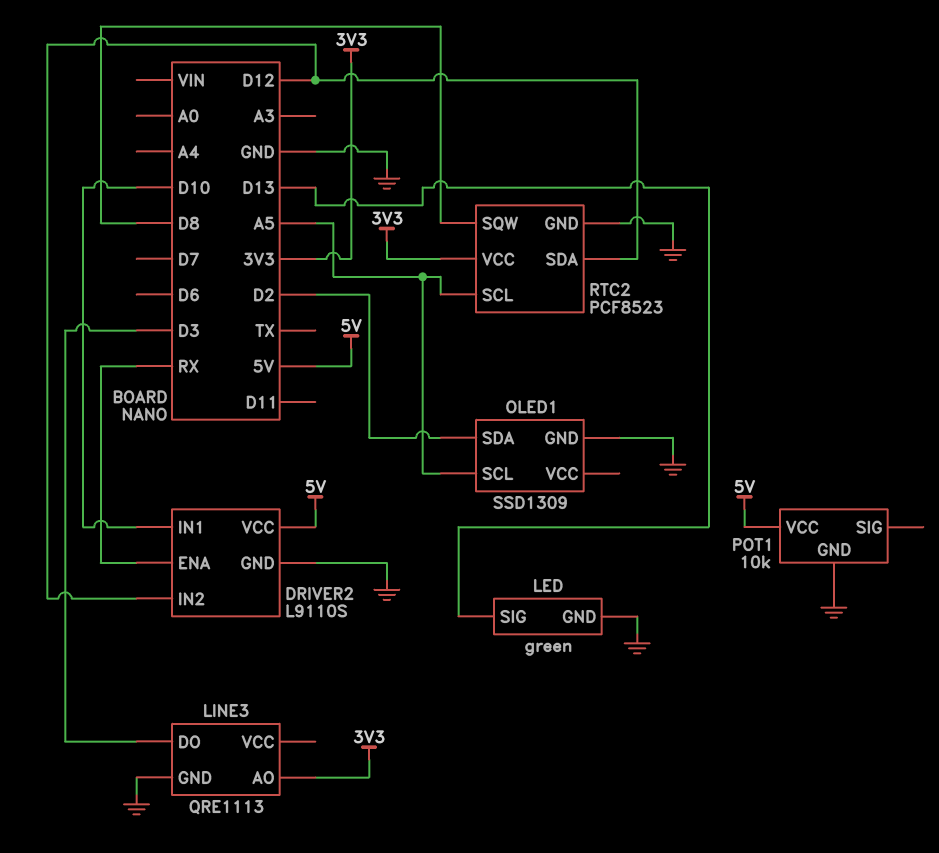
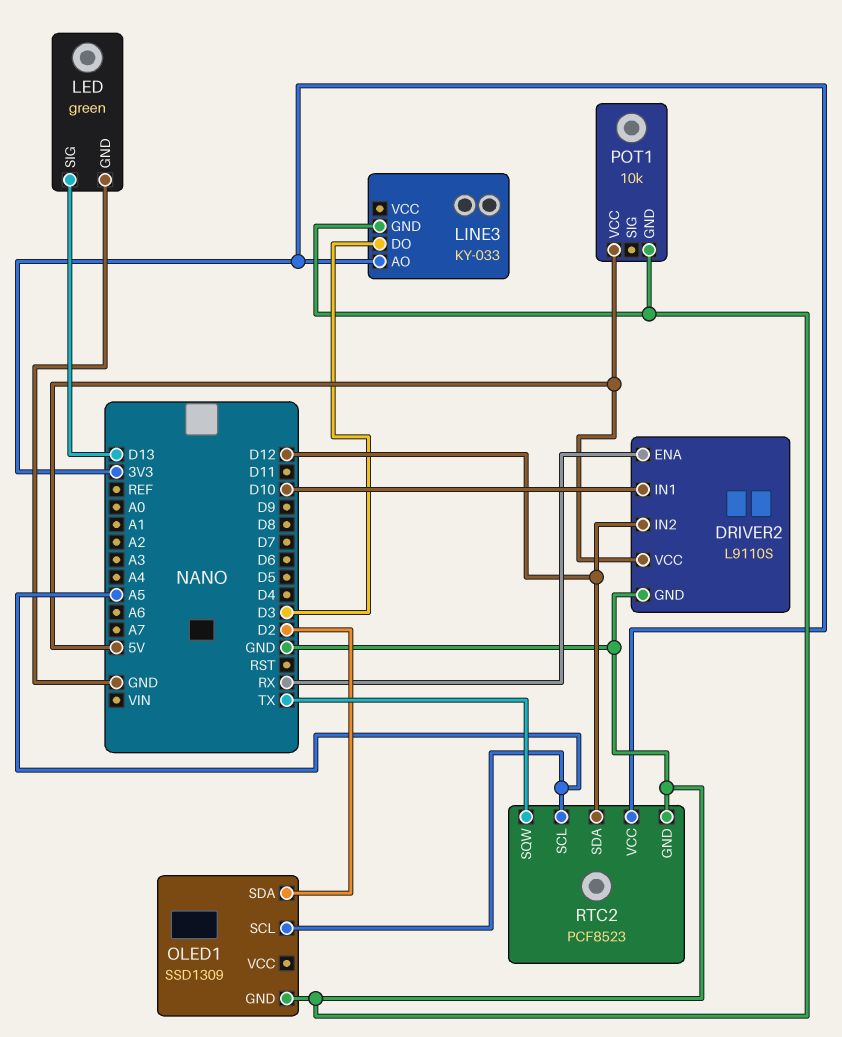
LINE3: QRE1113 -> KY-033
RTC2 pin SQW: D8 -> TX

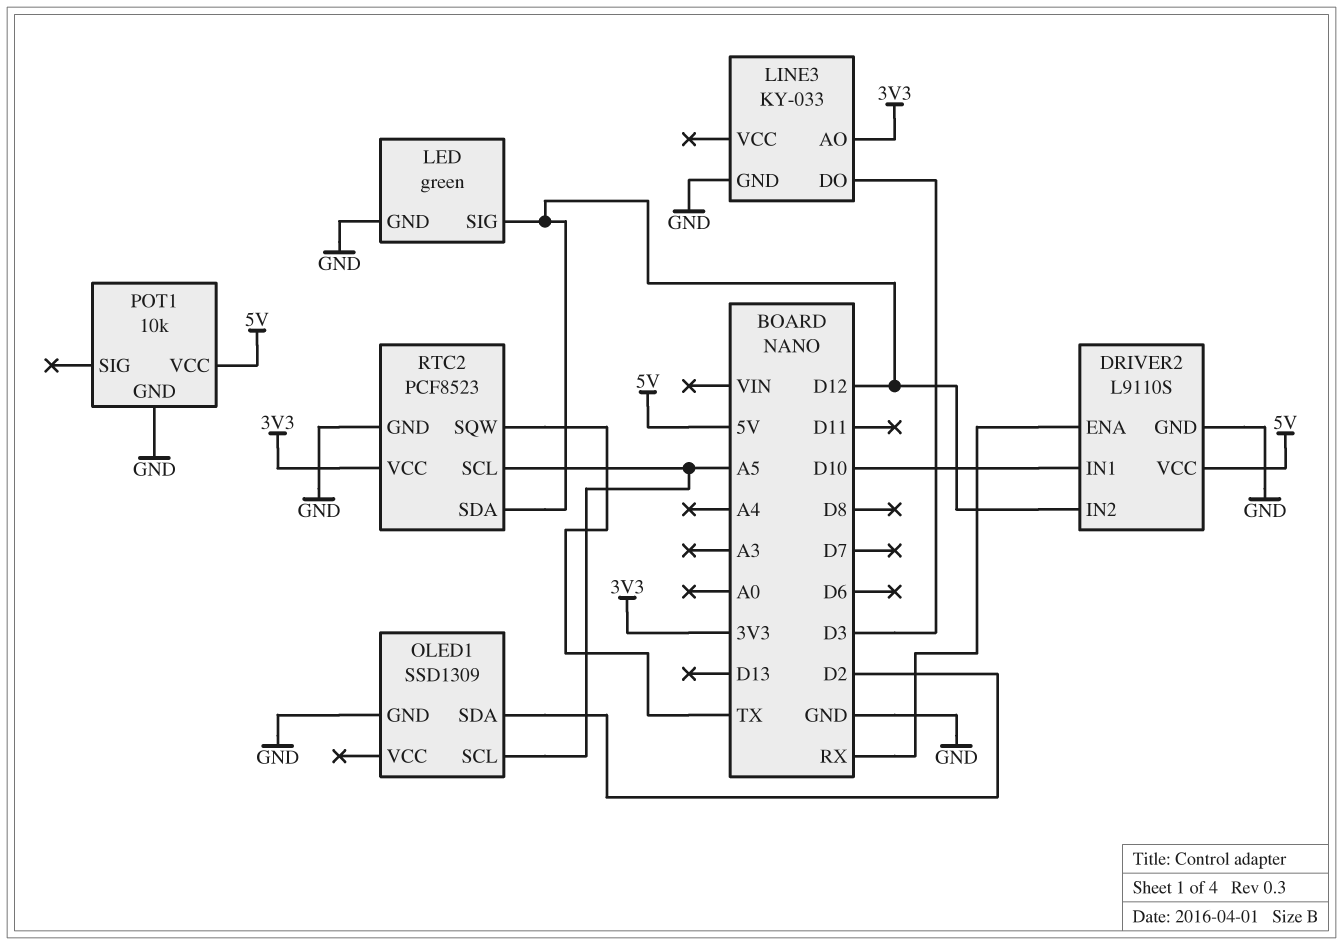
LED pin SIG: D13 -> D12

